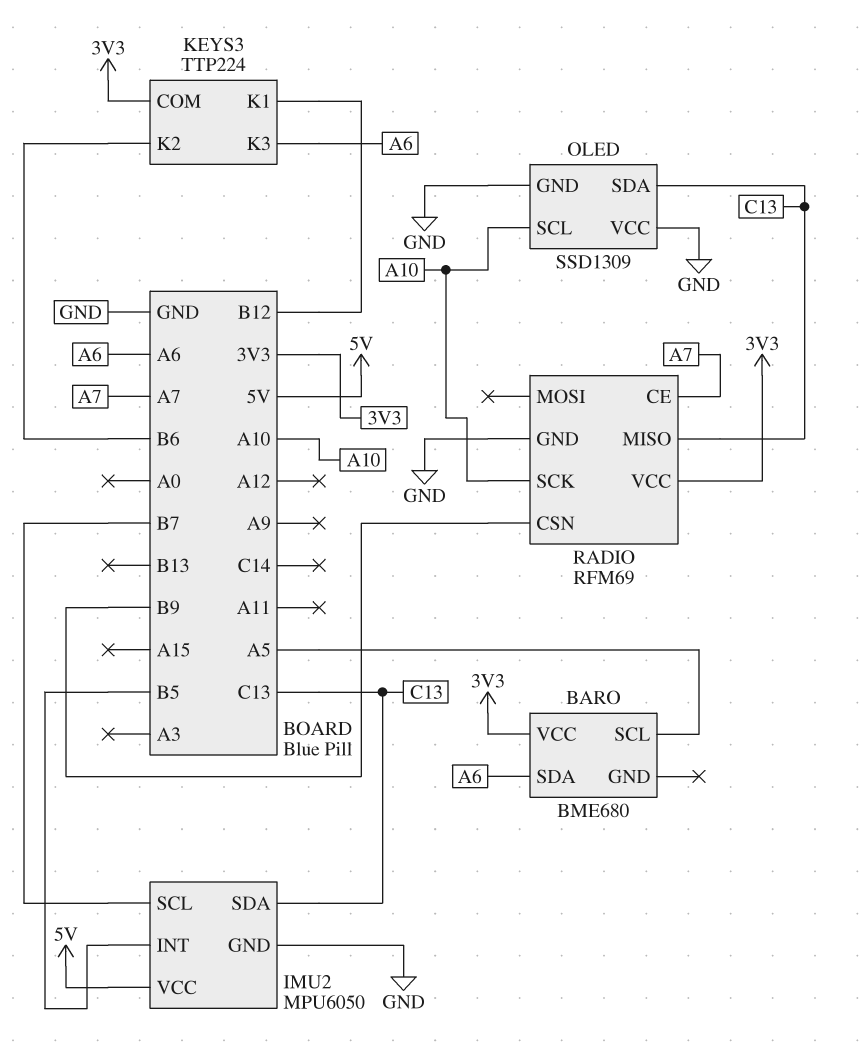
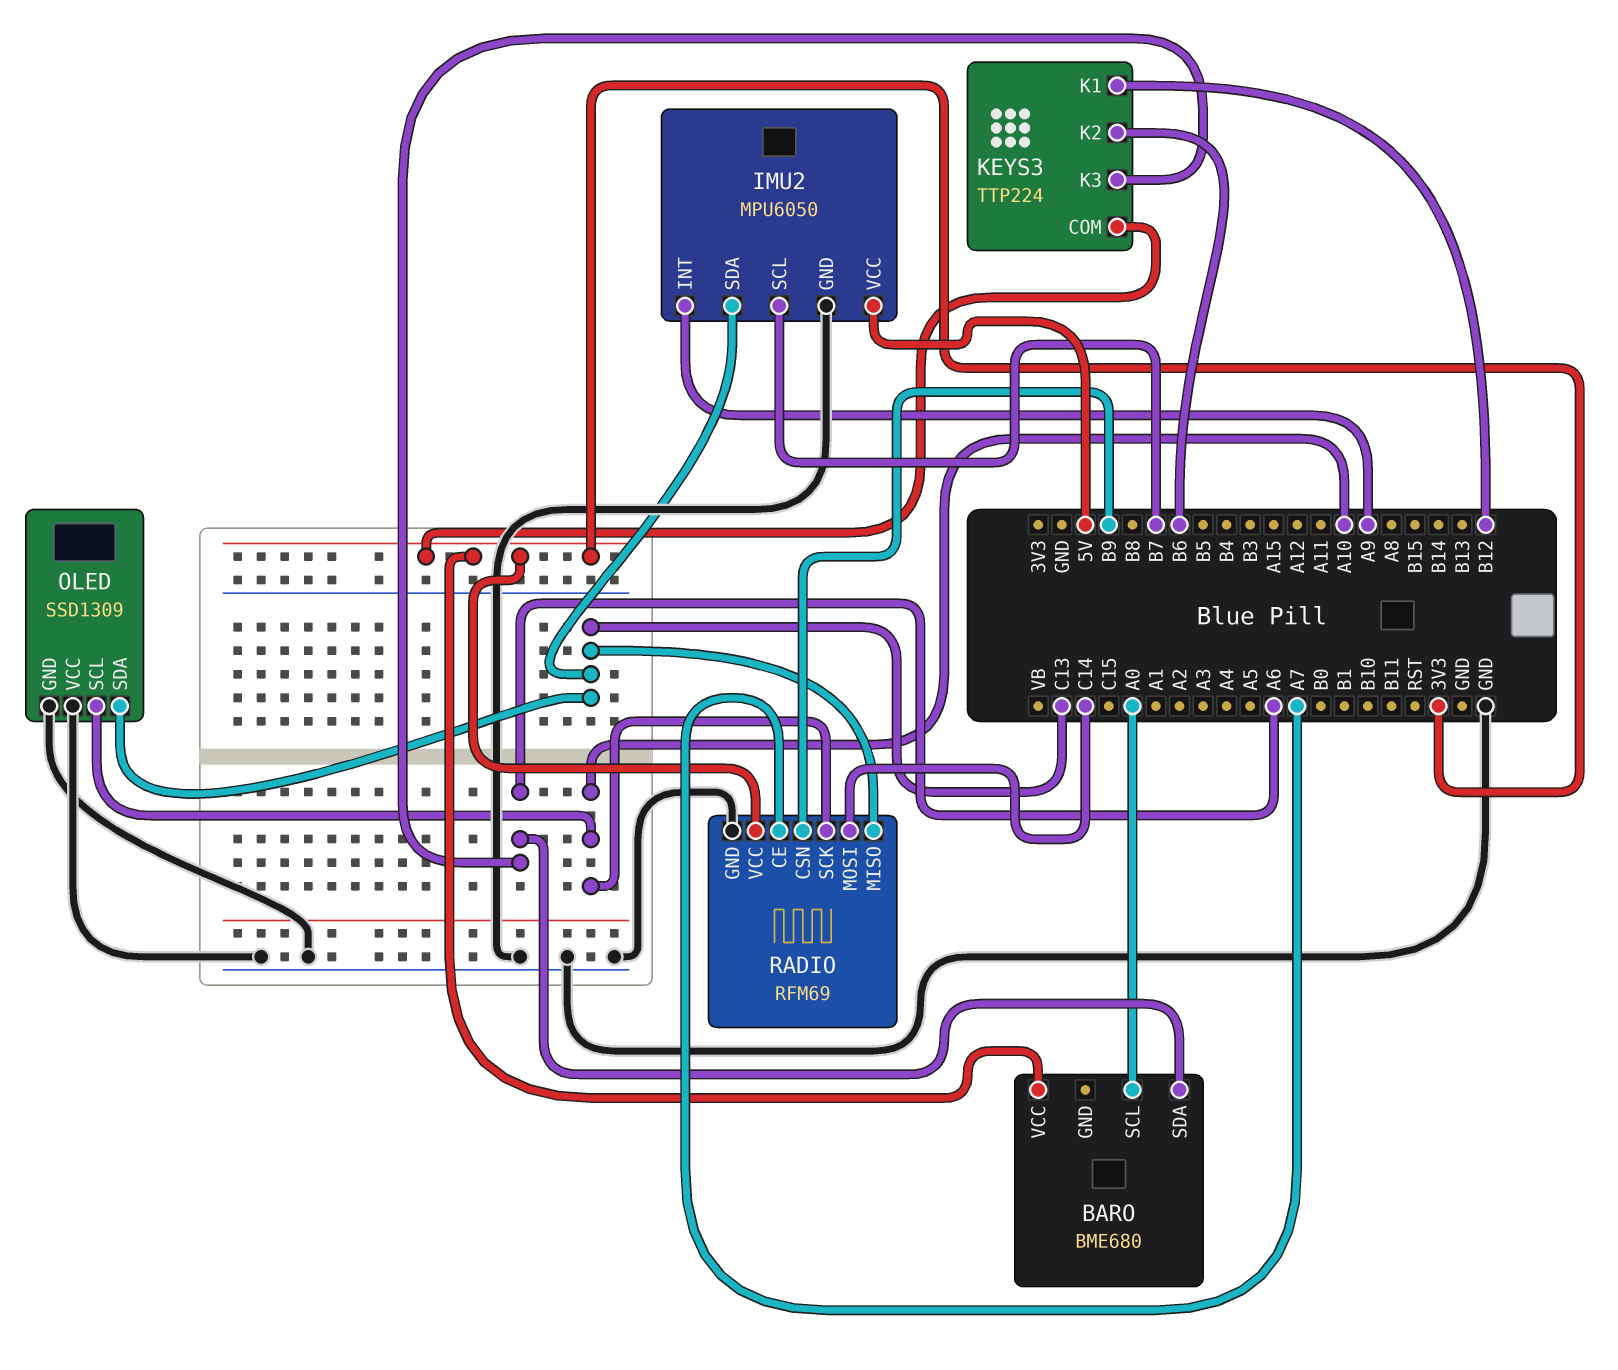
BARO pin SCL: A5 -> A0
IMU2 pin INT: B5 -> A9
RADIO pin MOSI: none -> C14

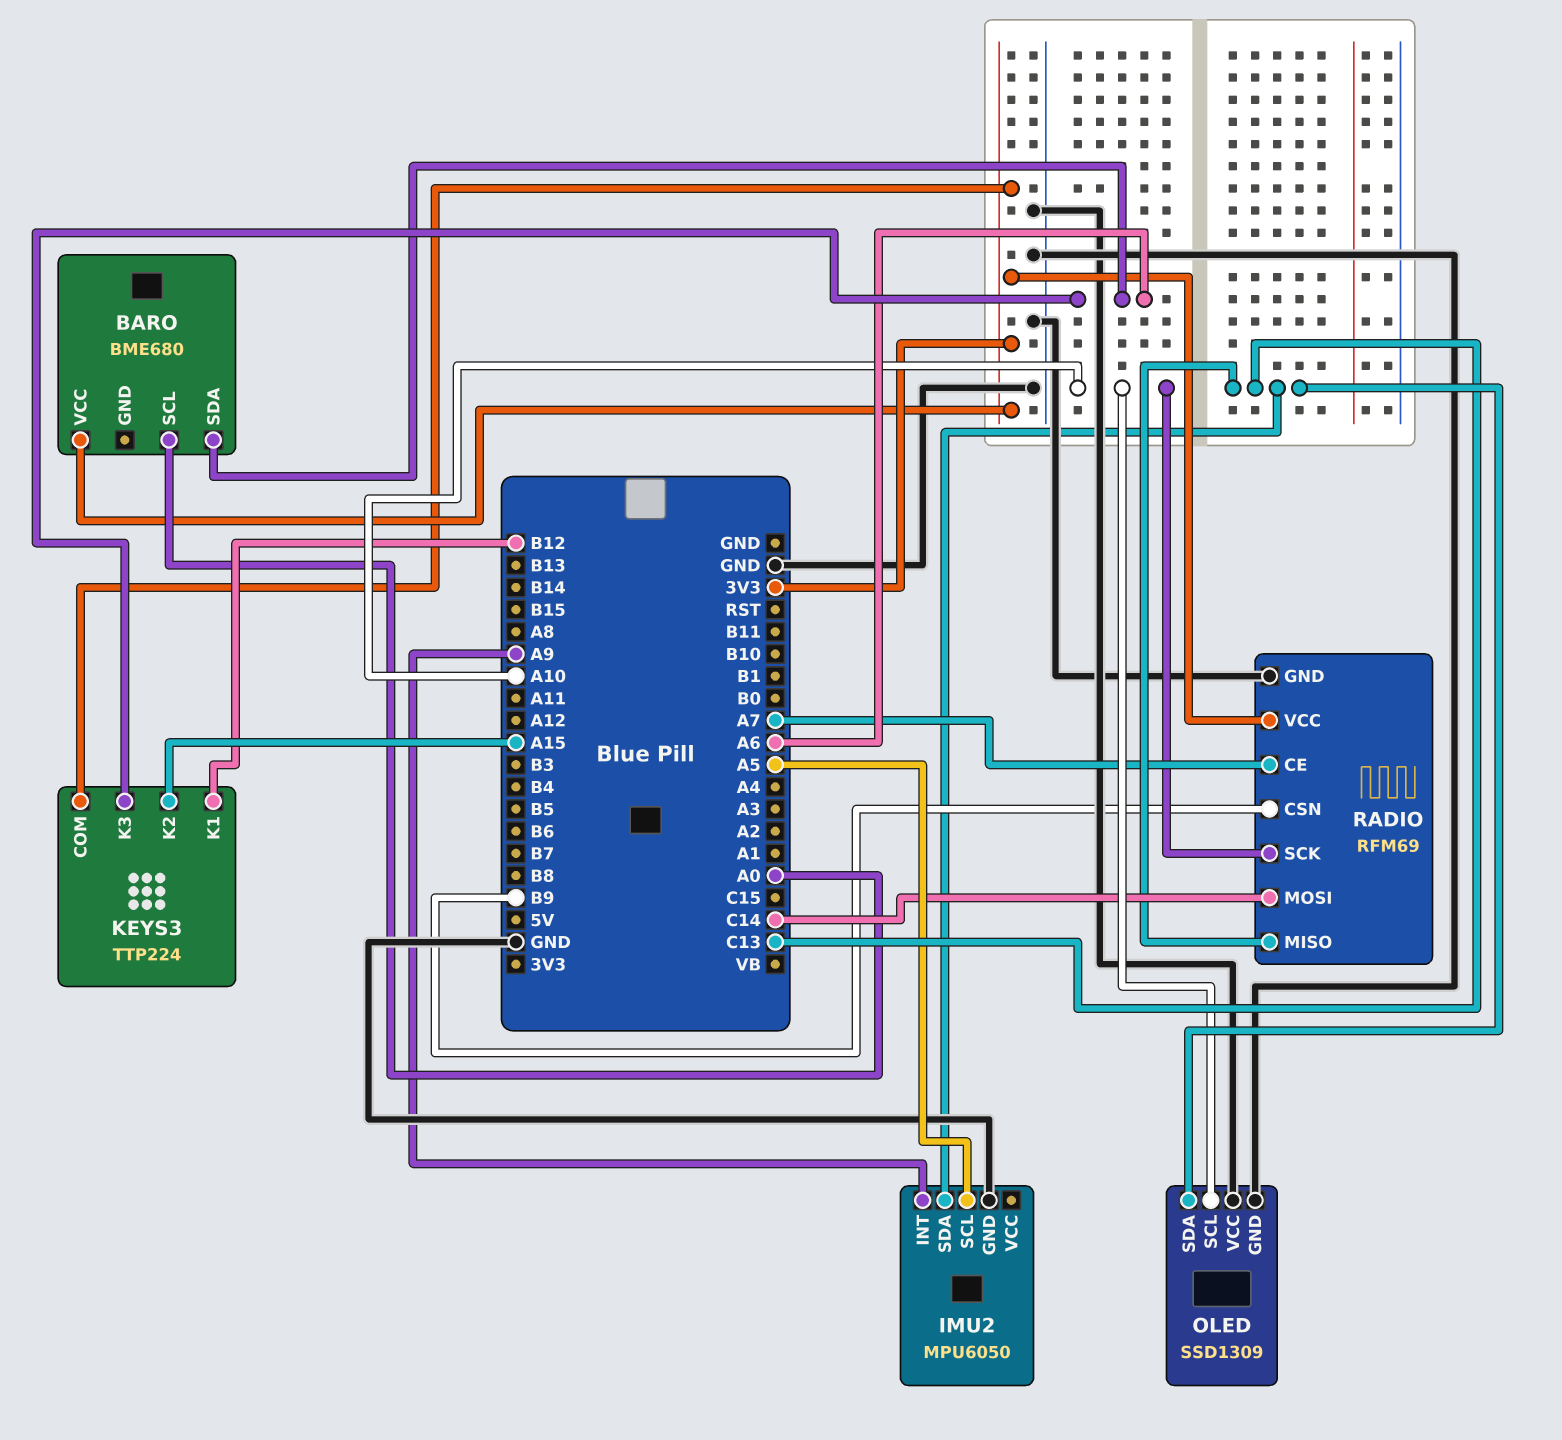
IMU2 pin SCL: B7 -> A5
IMU2 pin VCC: 5V -> none
KEYS3 pin K2: B6 -> A15

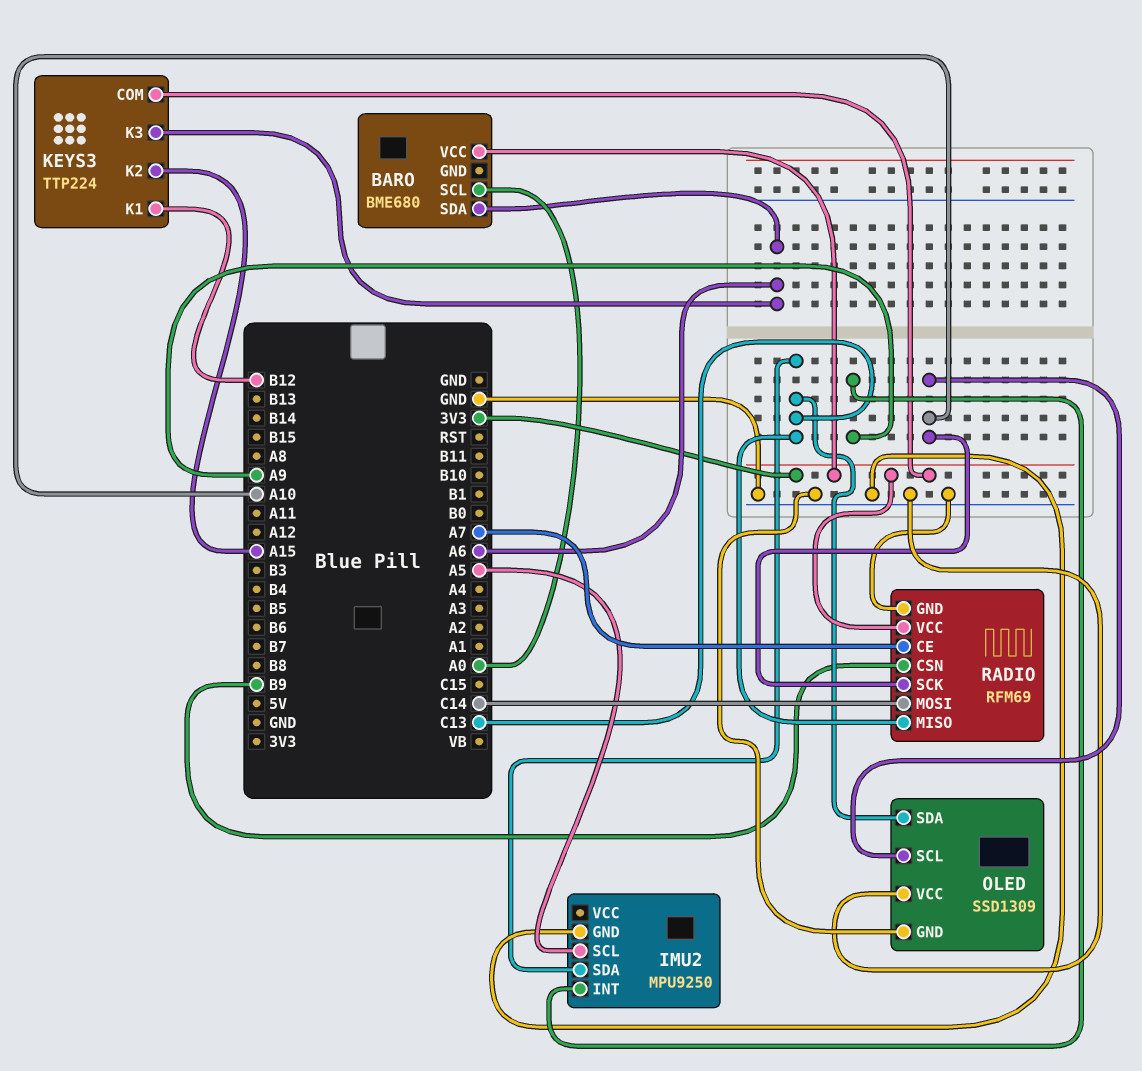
IMU2: MPU6050 -> MPU9250

